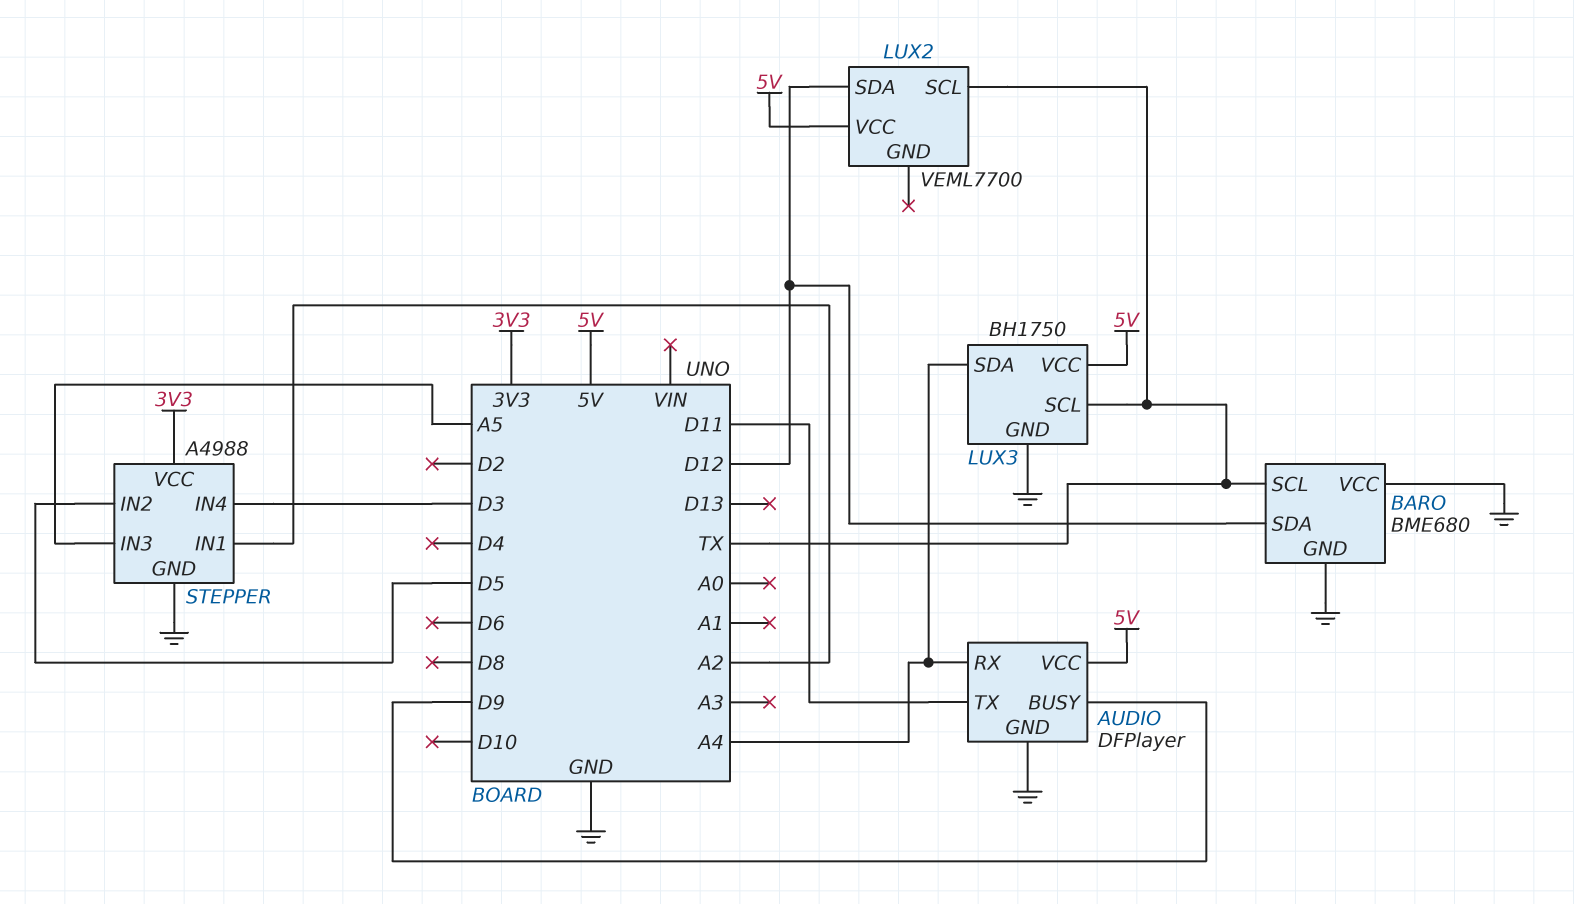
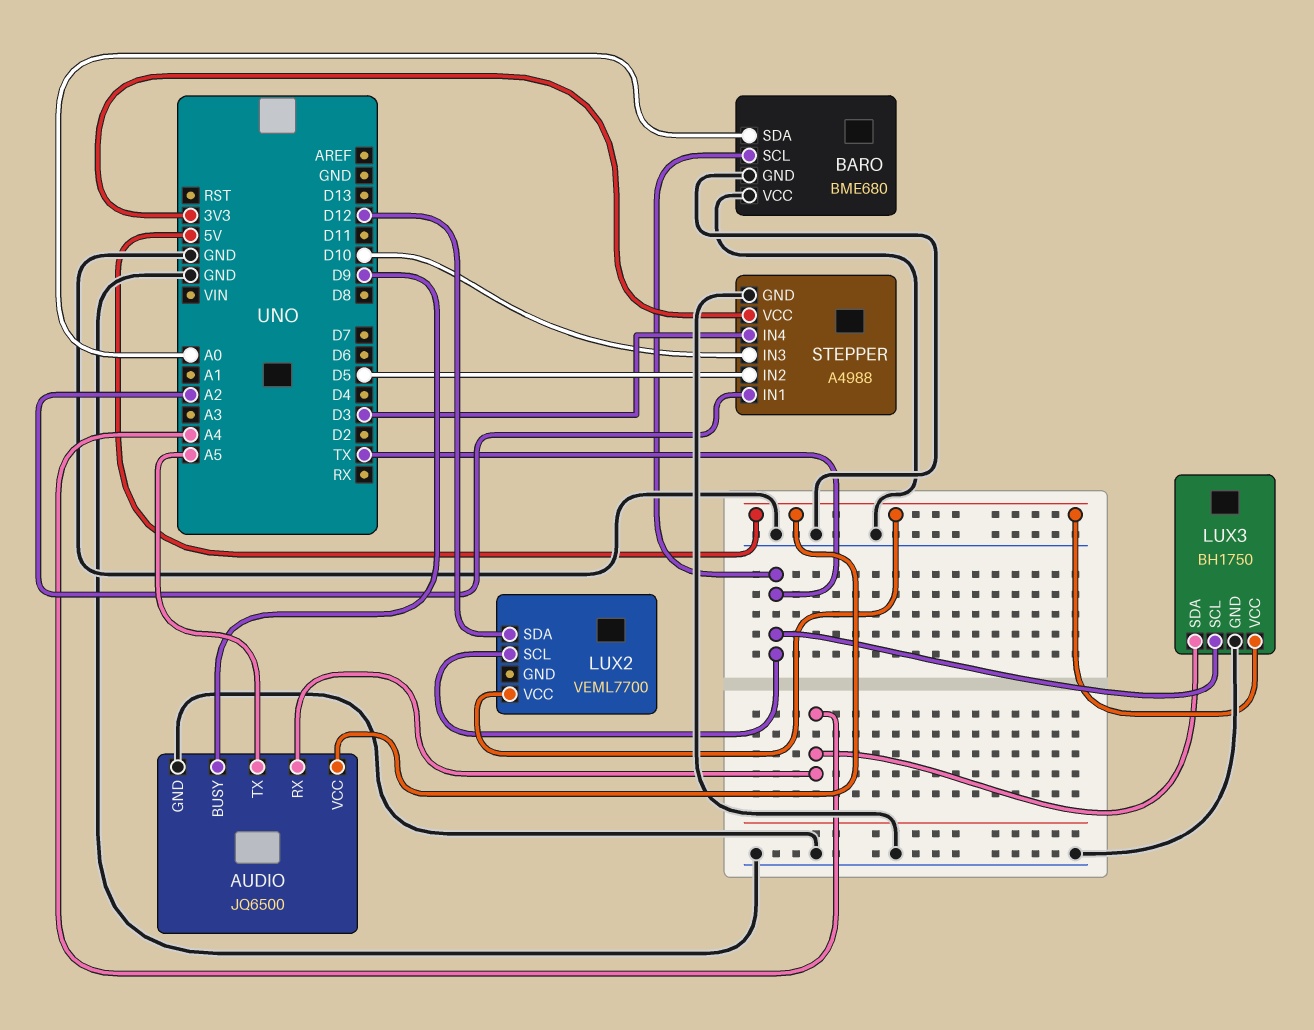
AUDIO: DFPlayer -> JQ6500
AUDIO pin TX: D11 -> A5
BARO pin SDA: D12 -> A0
STEPPER pin IN3: A5 -> D10

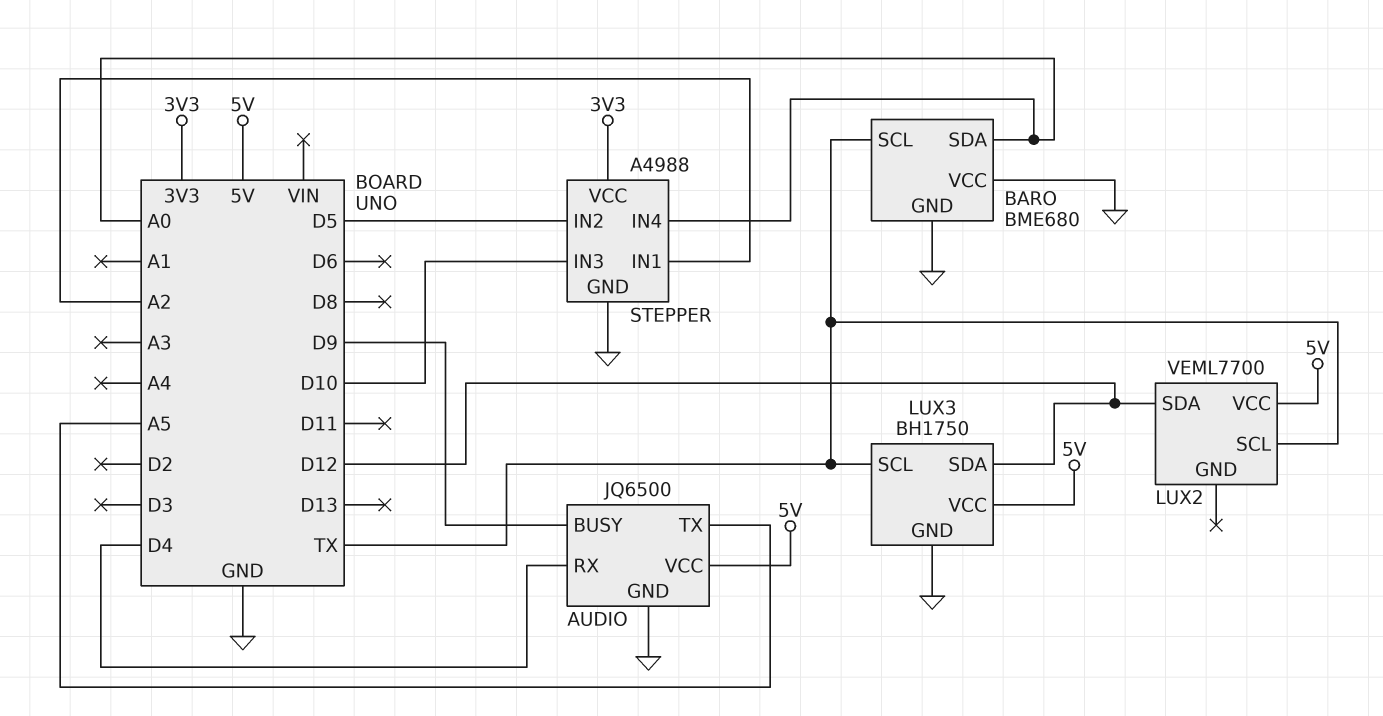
AUDIO pin RX: A4 -> D4
LUX3 pin SDA: A4 -> D12
STEPPER pin IN4: D3 -> A0

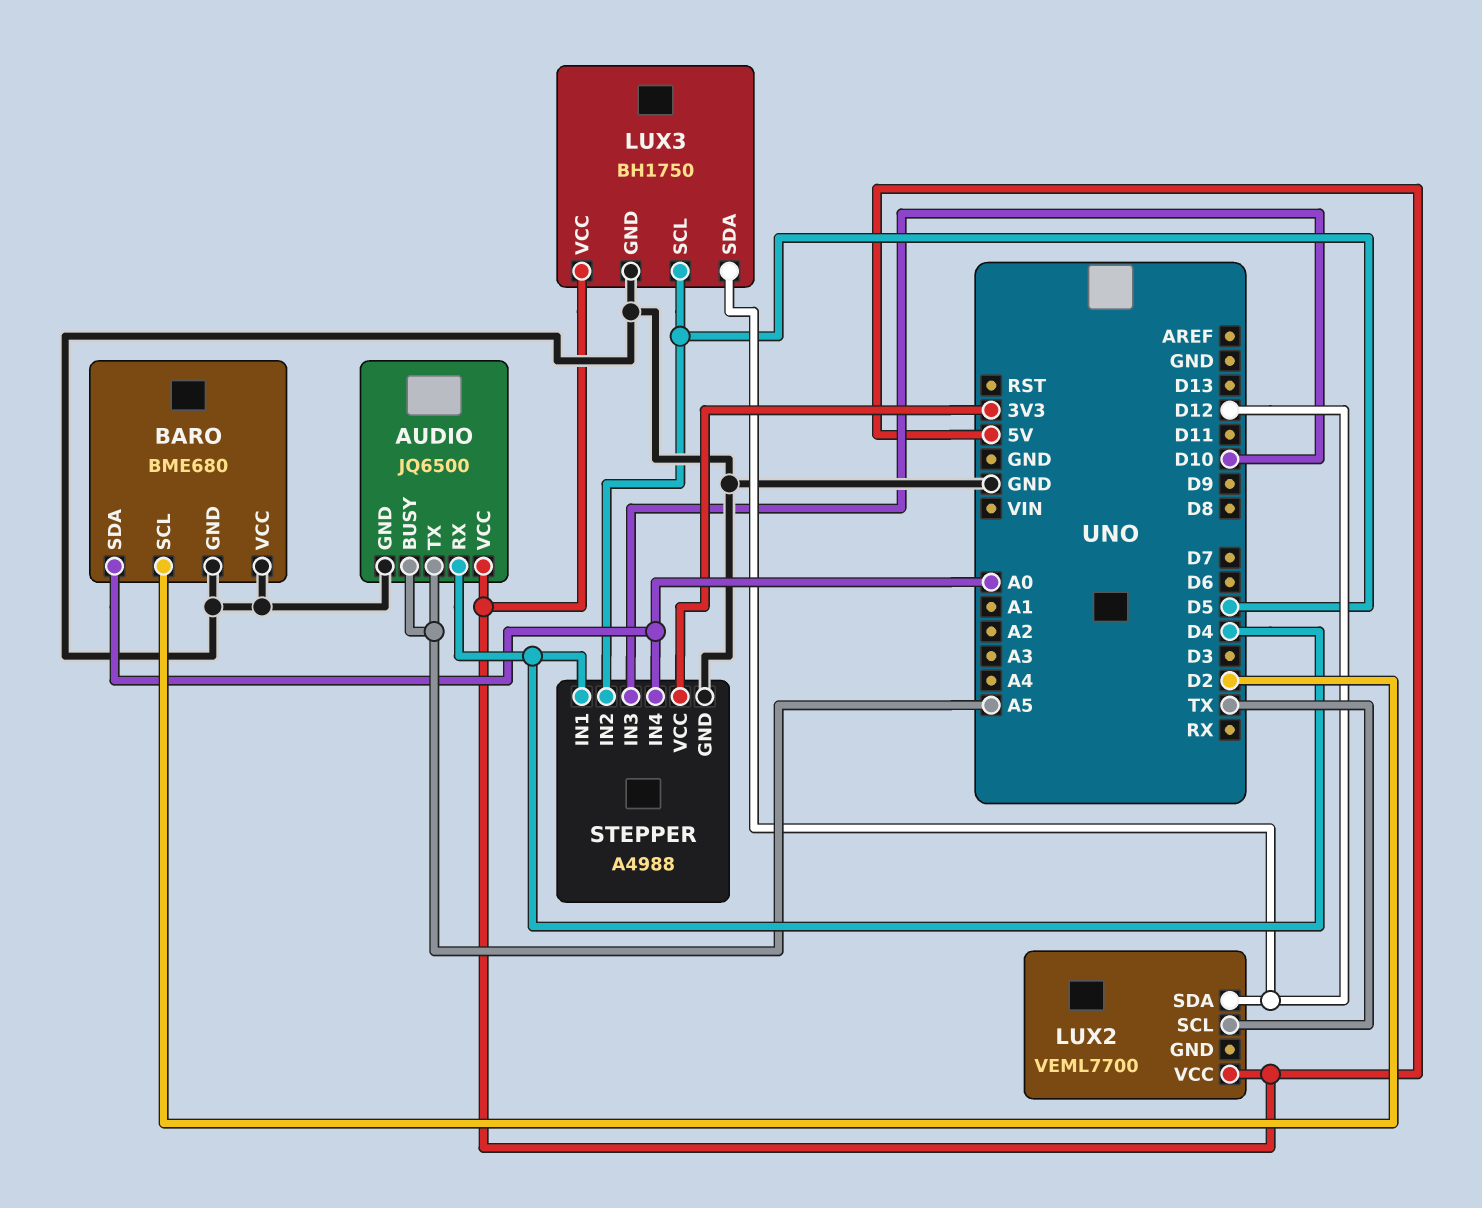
AUDIO pin BUSY: D9 -> A5
BARO pin SCL: TX -> D2
LUX3 pin SCL: TX -> D5
STEPPER pin IN1: A2 -> D4

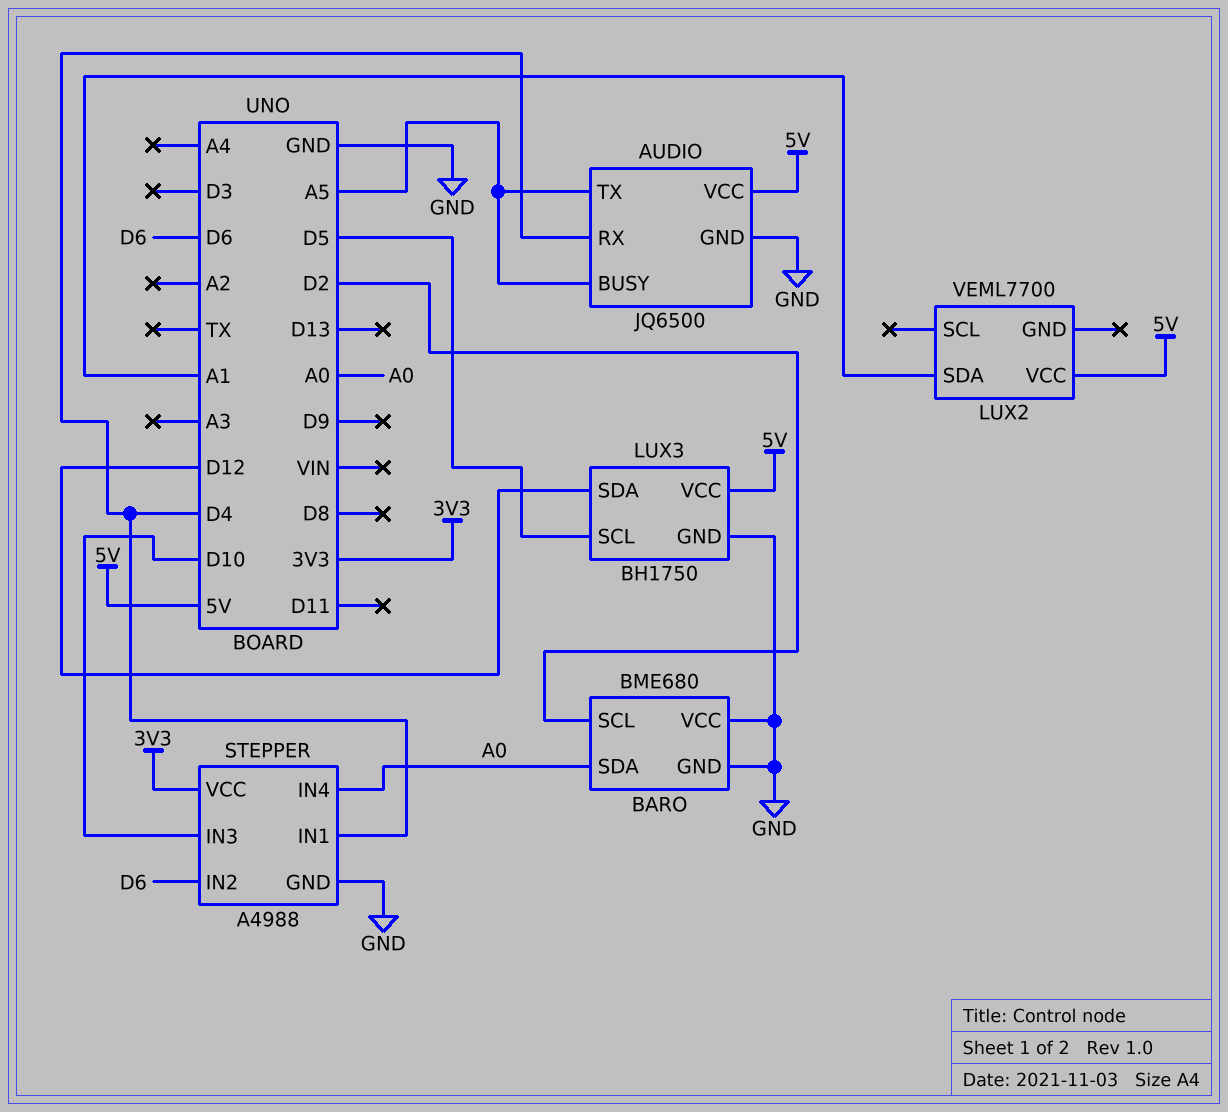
LUX2 pin SCL: TX -> none
LUX2 pin SDA: D12 -> A1
STEPPER pin IN2: D5 -> D6

